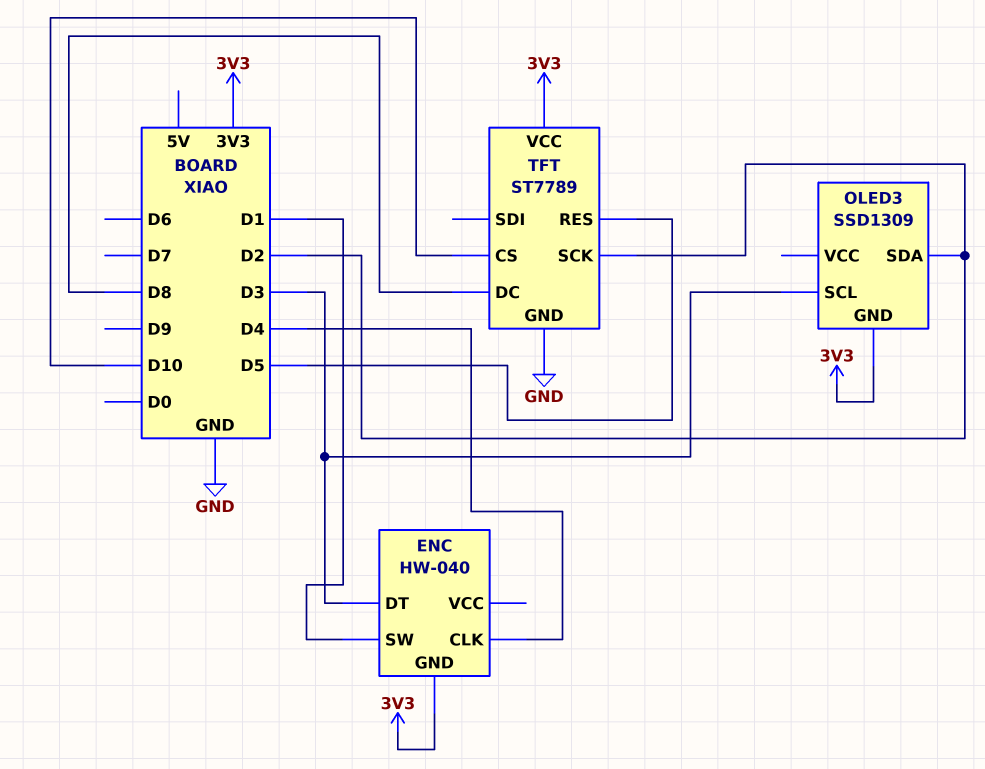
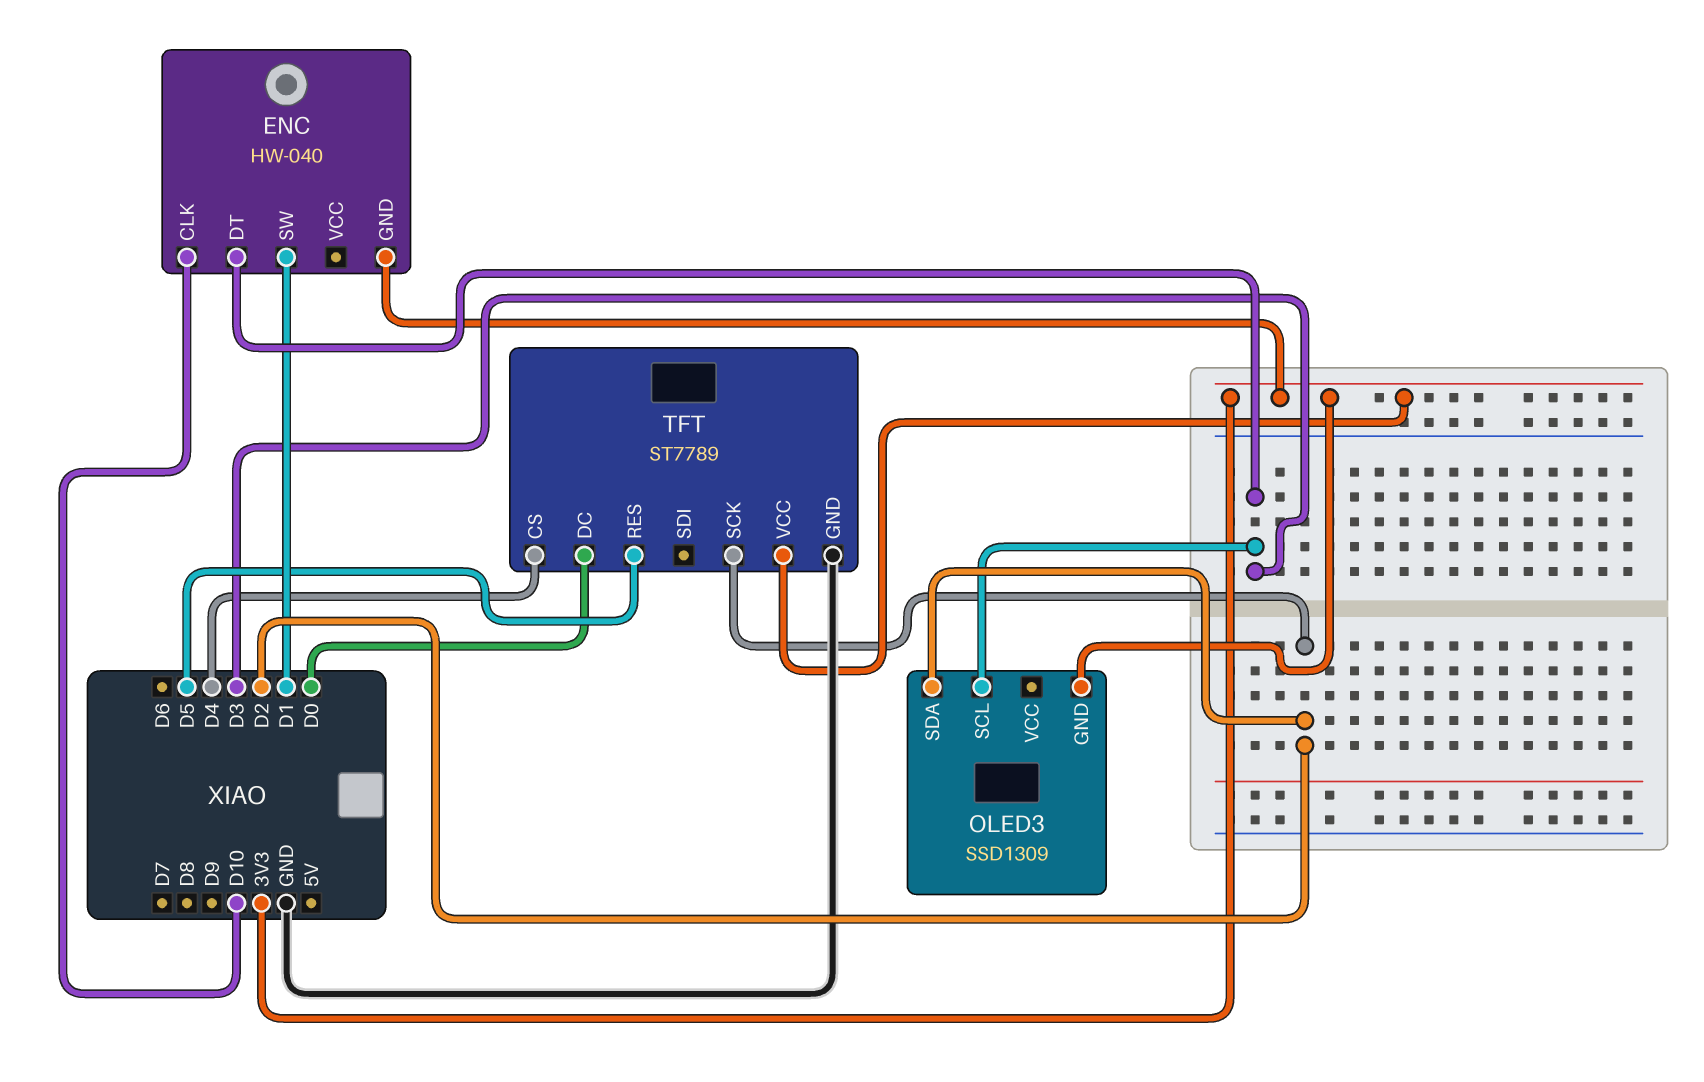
ENC pin CLK: D4 -> D10
TFT pin CS: D10 -> D4
TFT pin DC: D8 -> D0

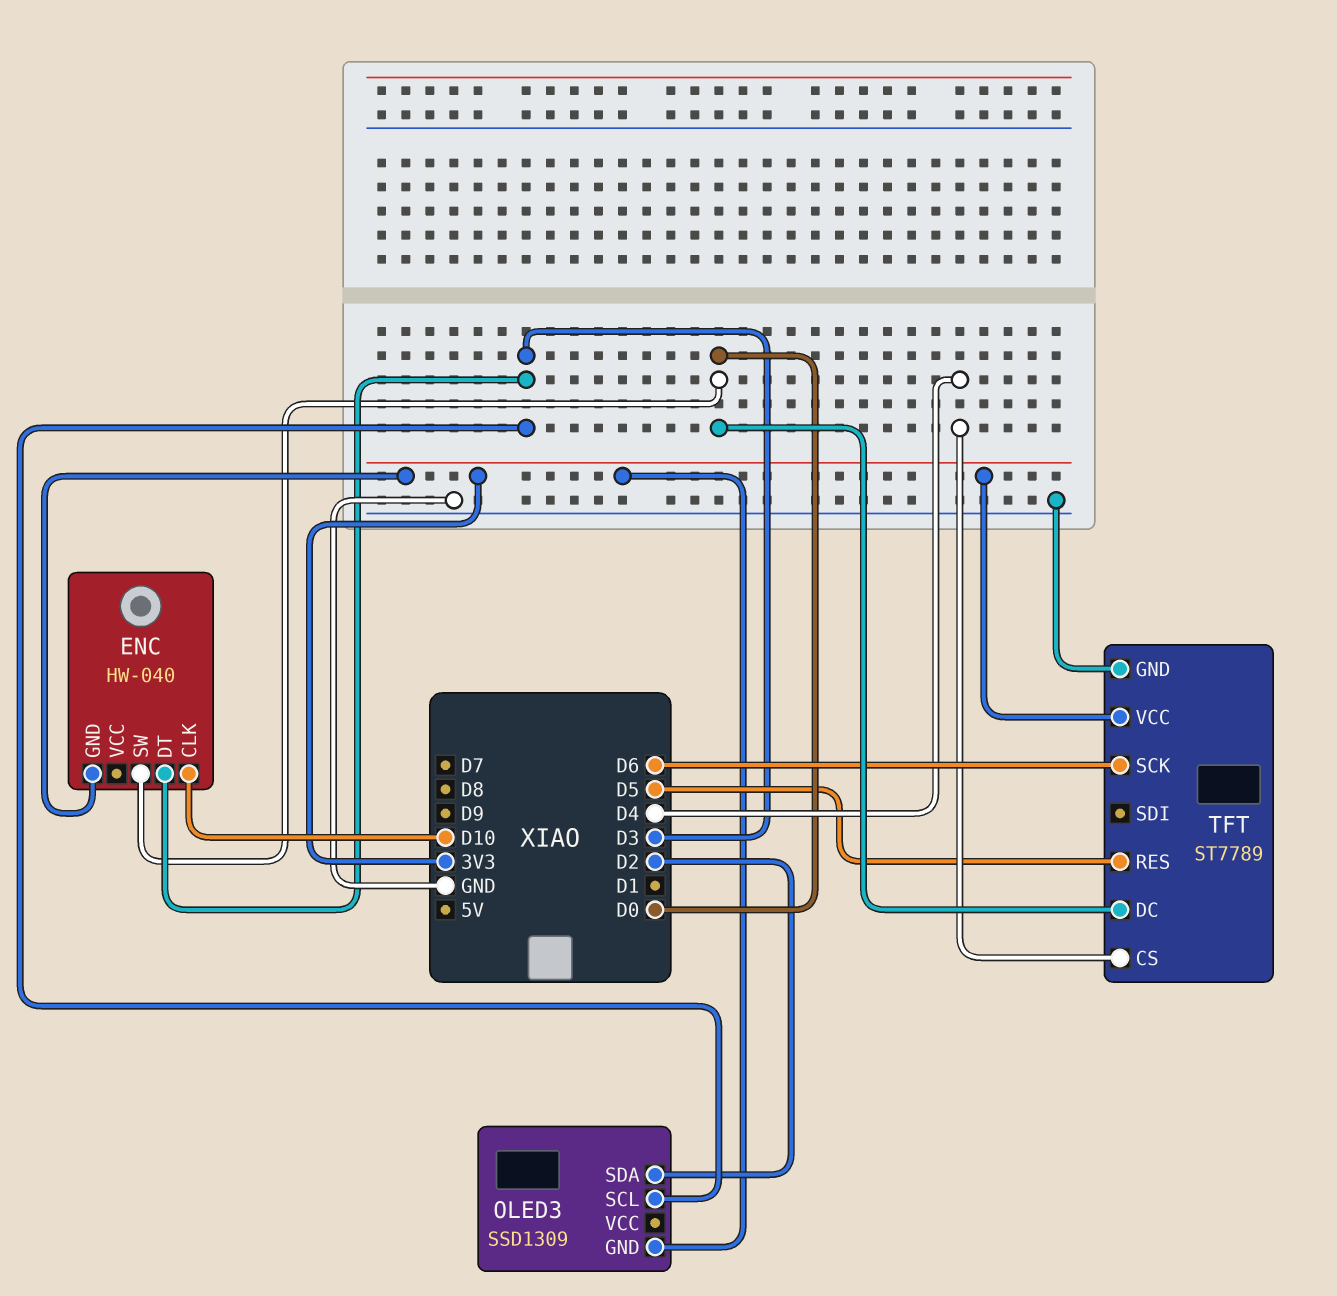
ENC pin SW: D1 -> D0
TFT pin SCK: D2 -> D6

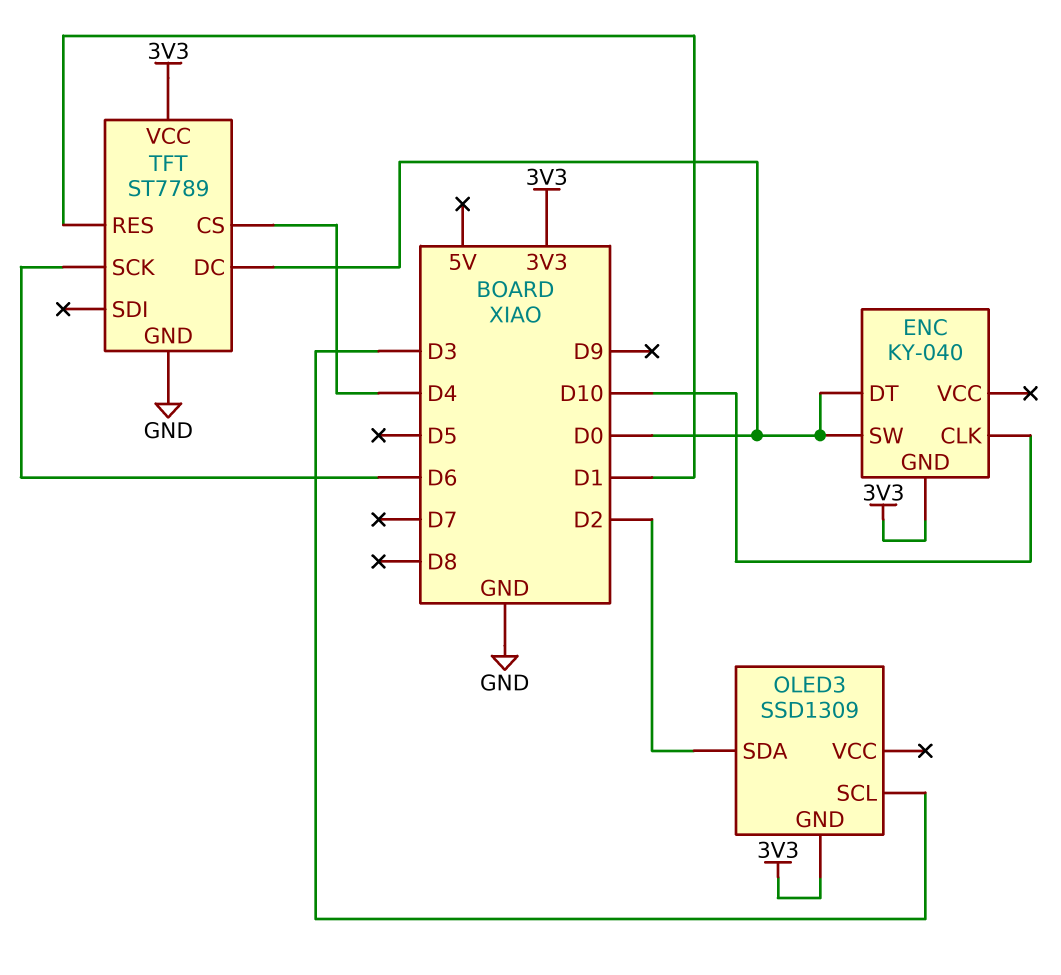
ENC: HW-040 -> KY-040
ENC pin DT: D3 -> D0
TFT pin RES: D5 -> D1

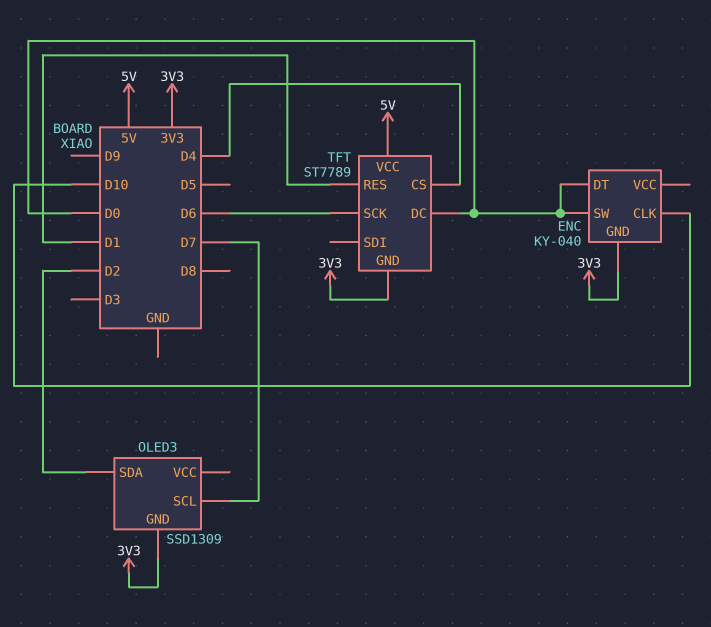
OLED3 pin SCL: D3 -> D7
TFT pin GND: GND -> 3V3
TFT pin VCC: 3V3 -> 5V

